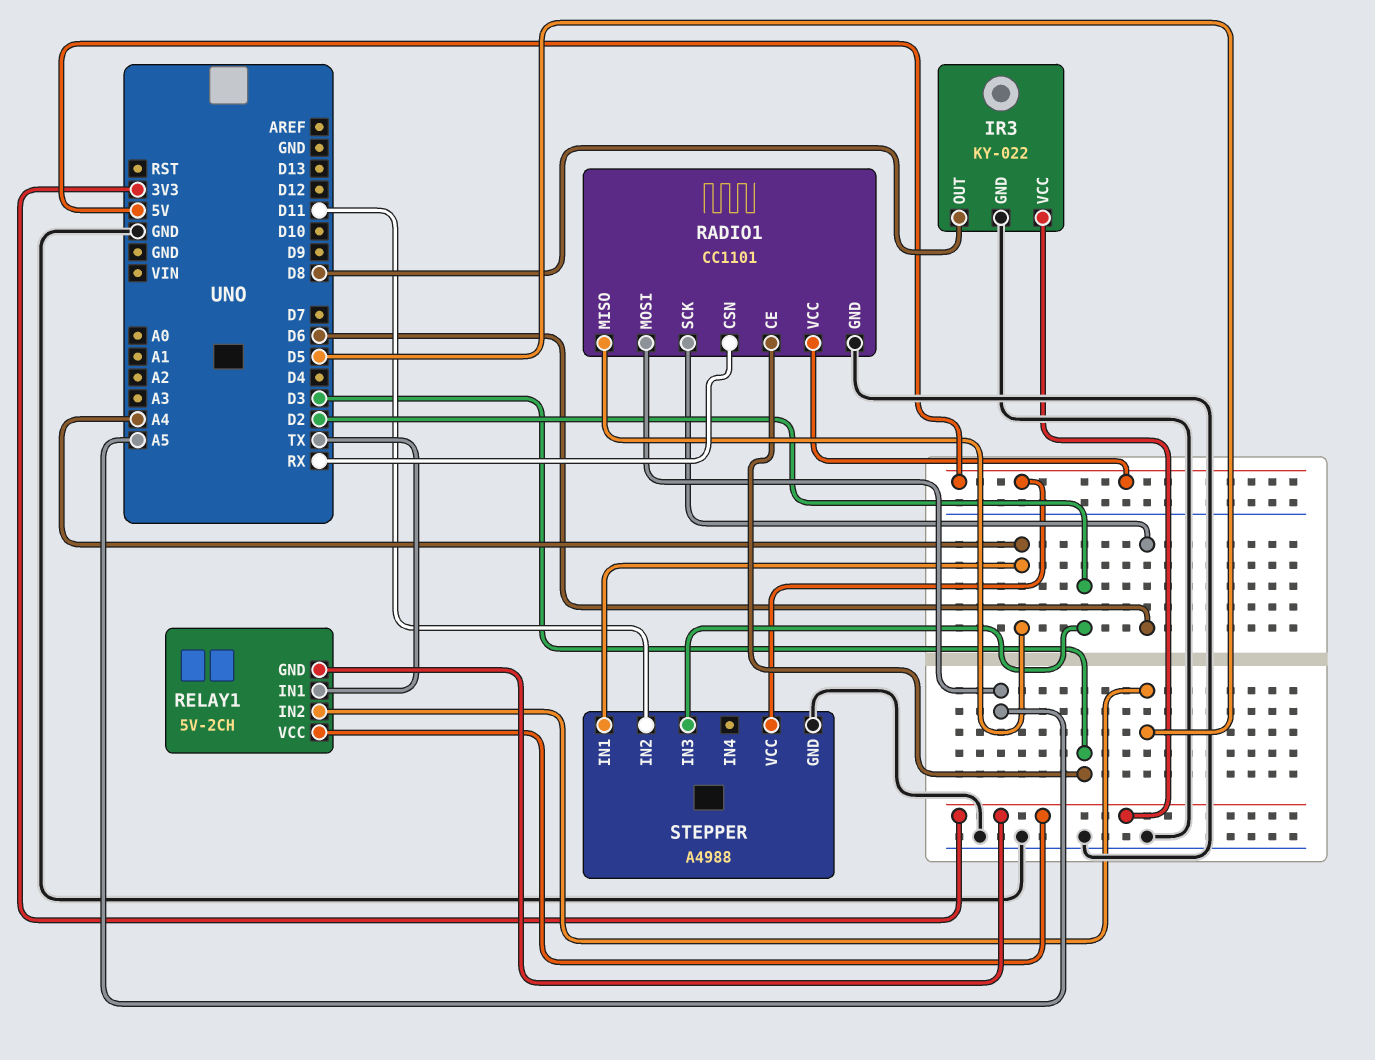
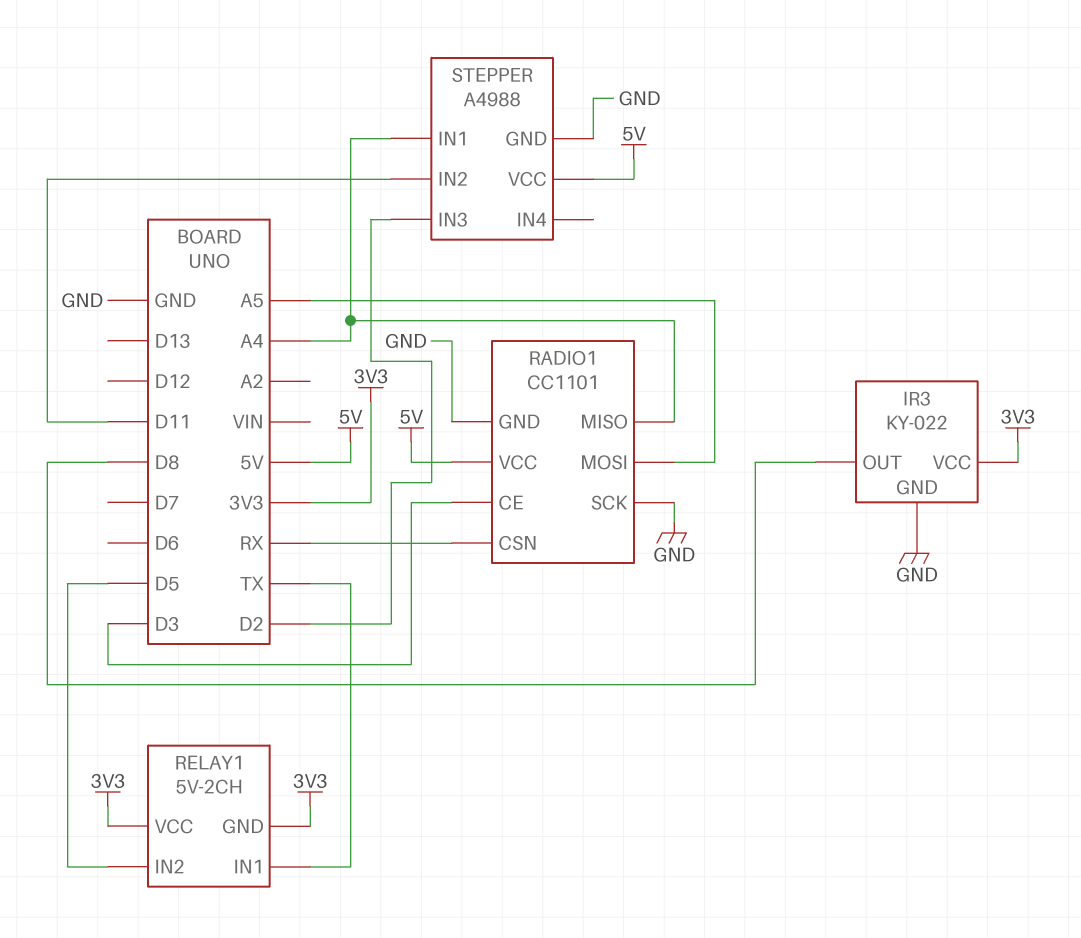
RADIO1 pin SCK: D6 -> GND

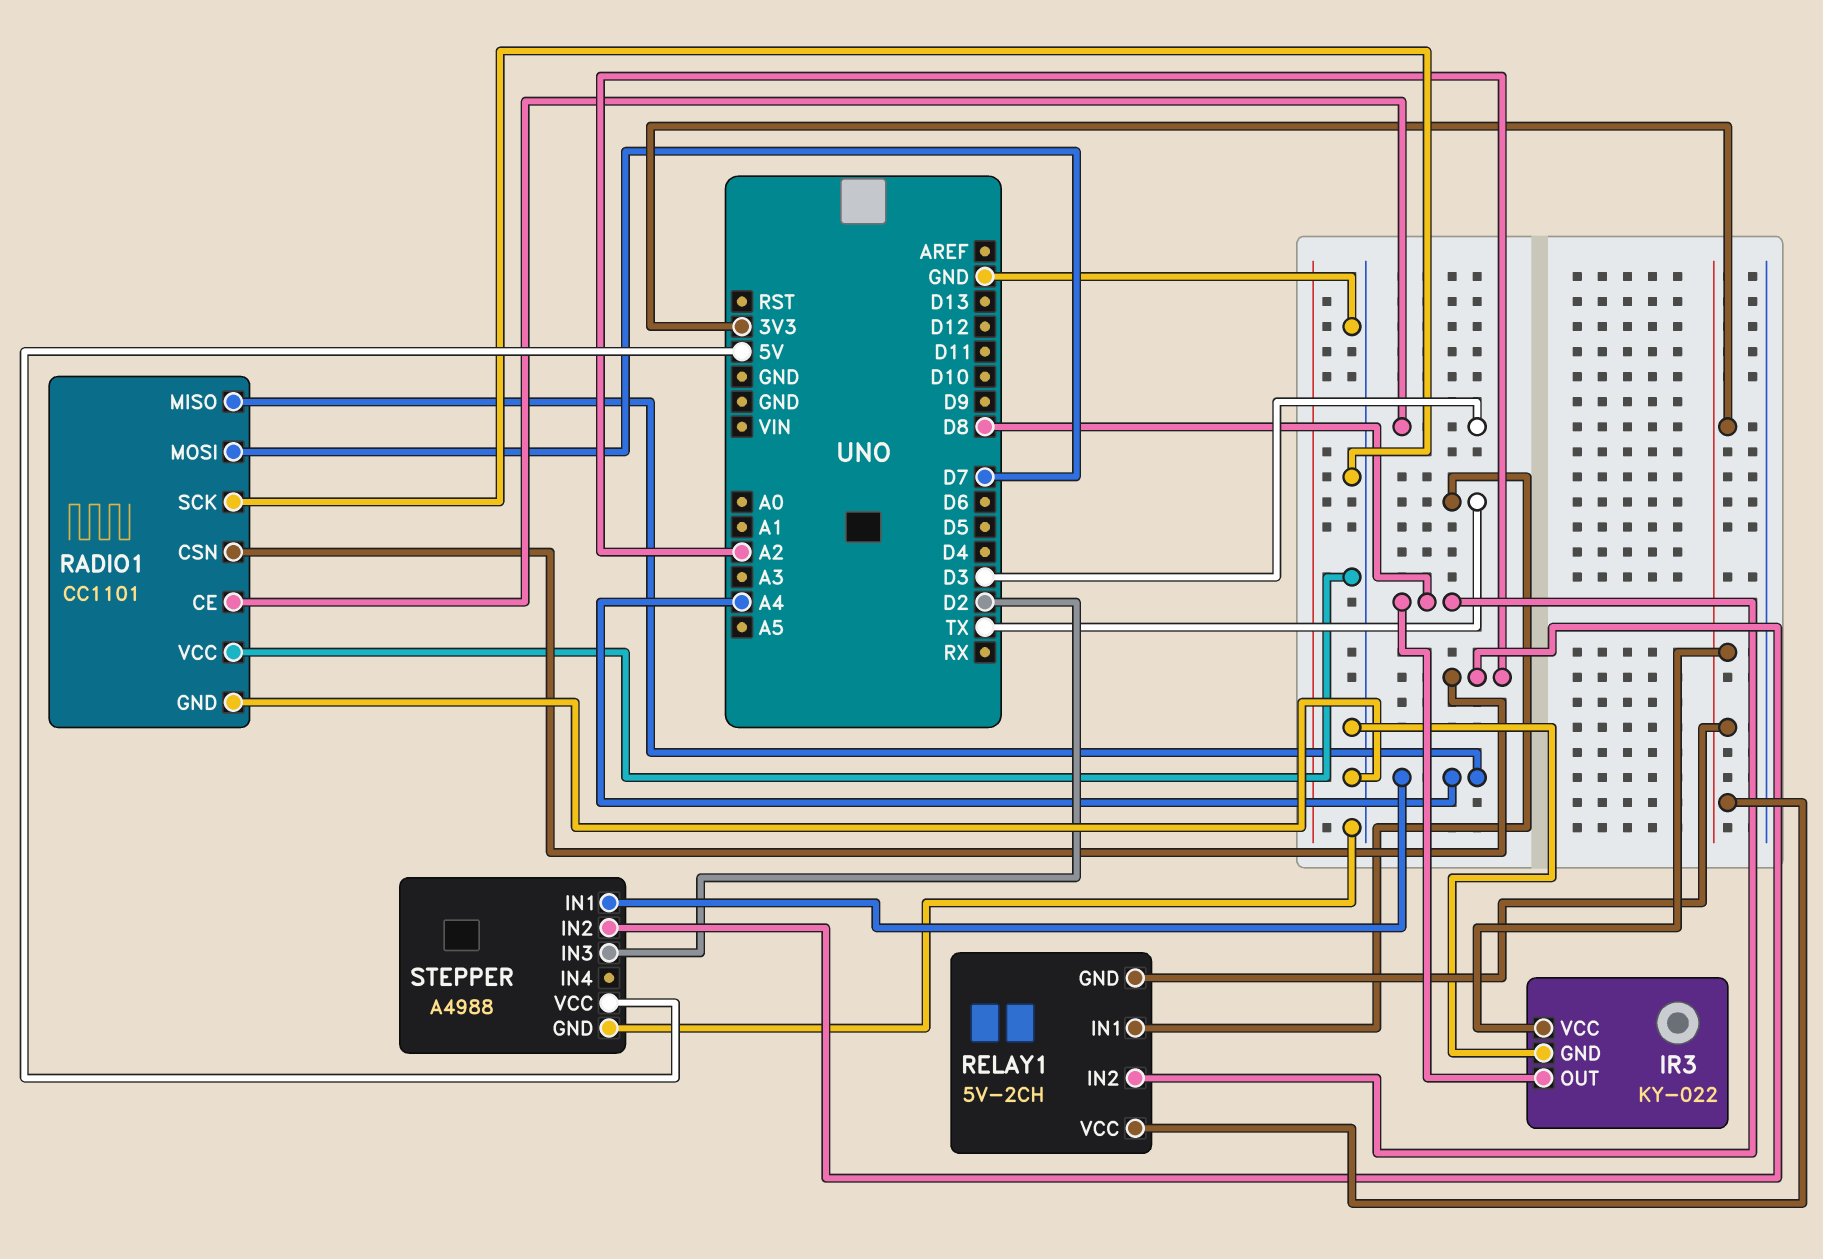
RADIO1 pin CSN: RX -> A2
RADIO1 pin MOSI: A5 -> D7
RADIO1 pin VCC: 5V -> GND
RELAY1 pin IN2: D5 -> D8
STEPPER pin IN2: D11 -> A2

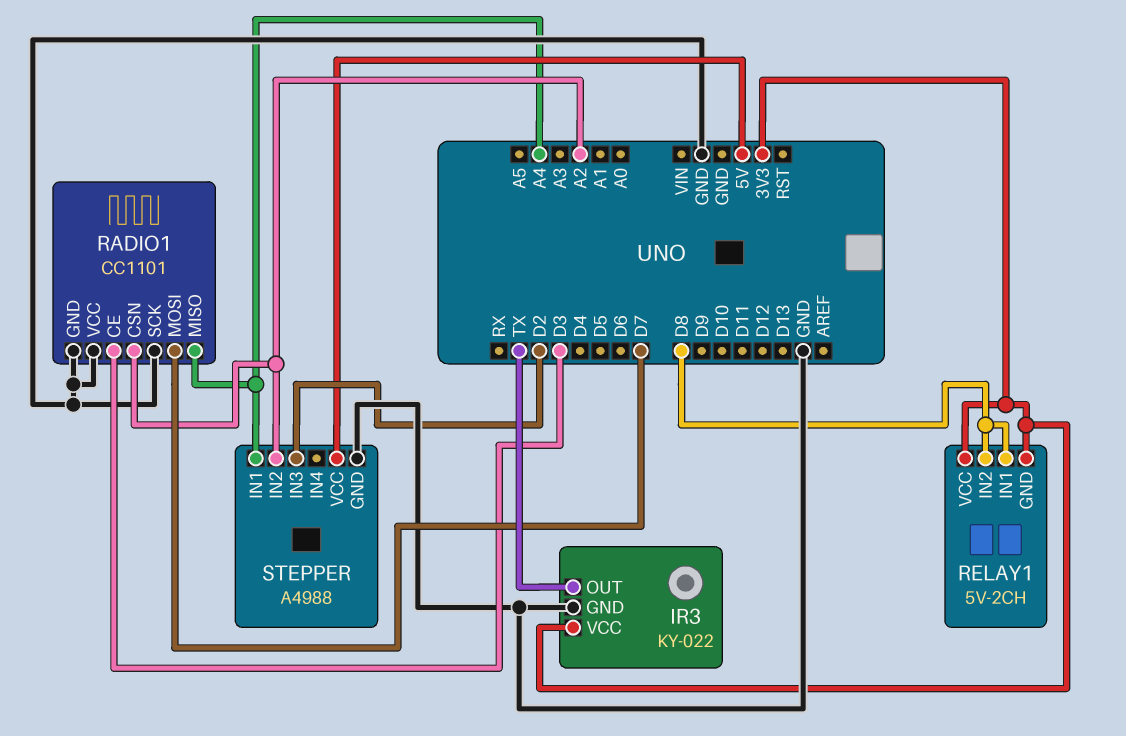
IR3 pin OUT: D8 -> TX
RELAY1 pin IN1: TX -> D8

